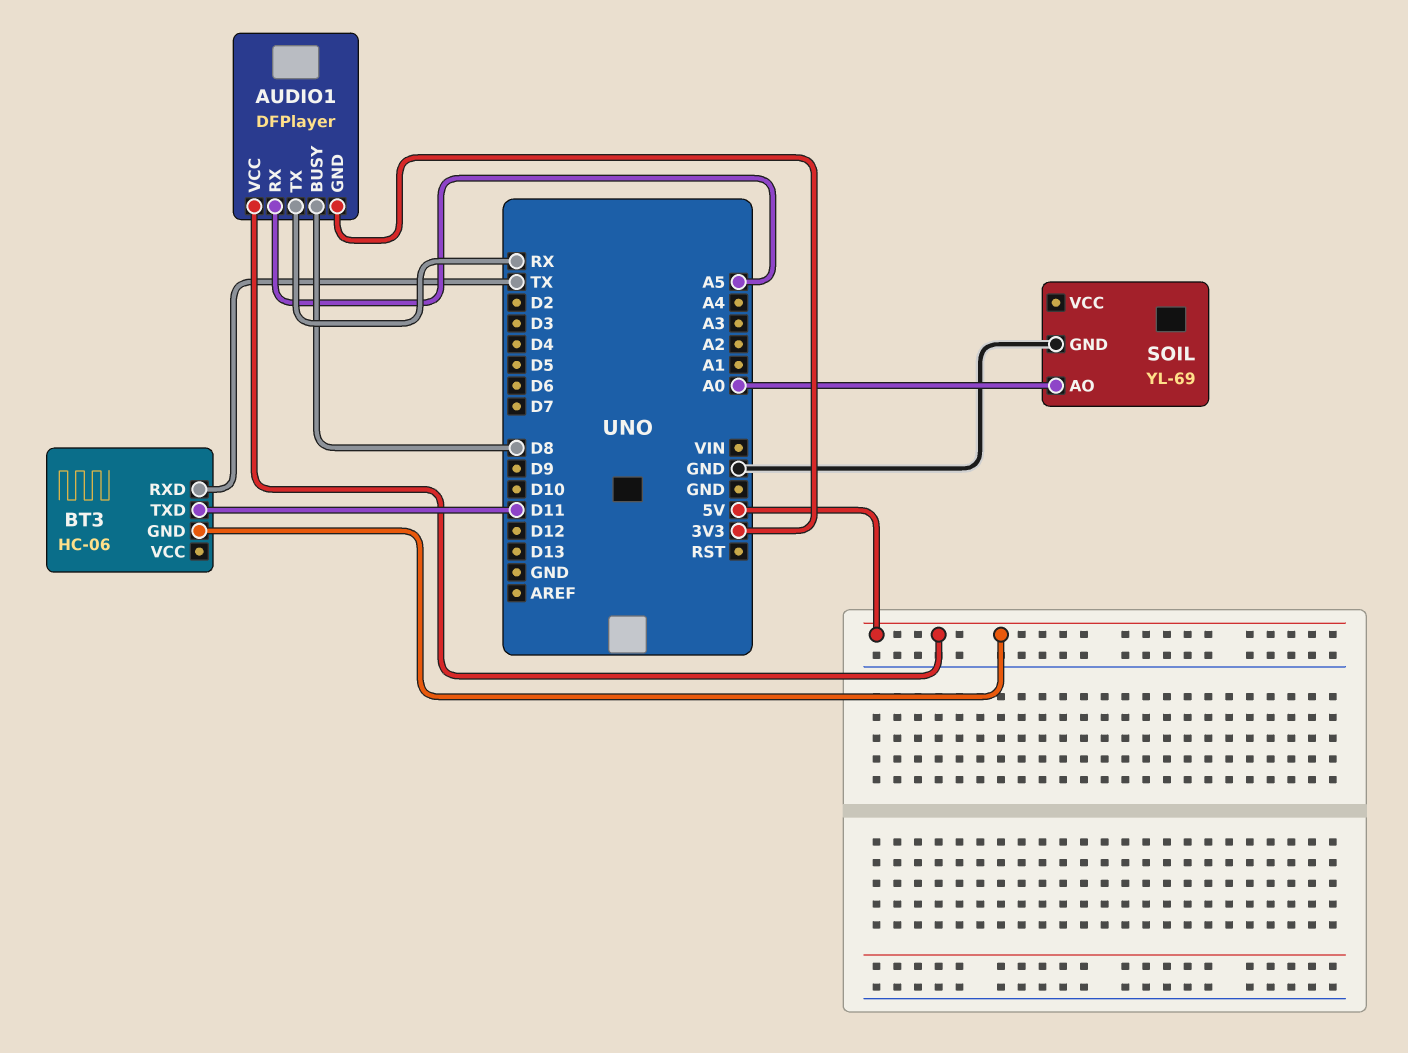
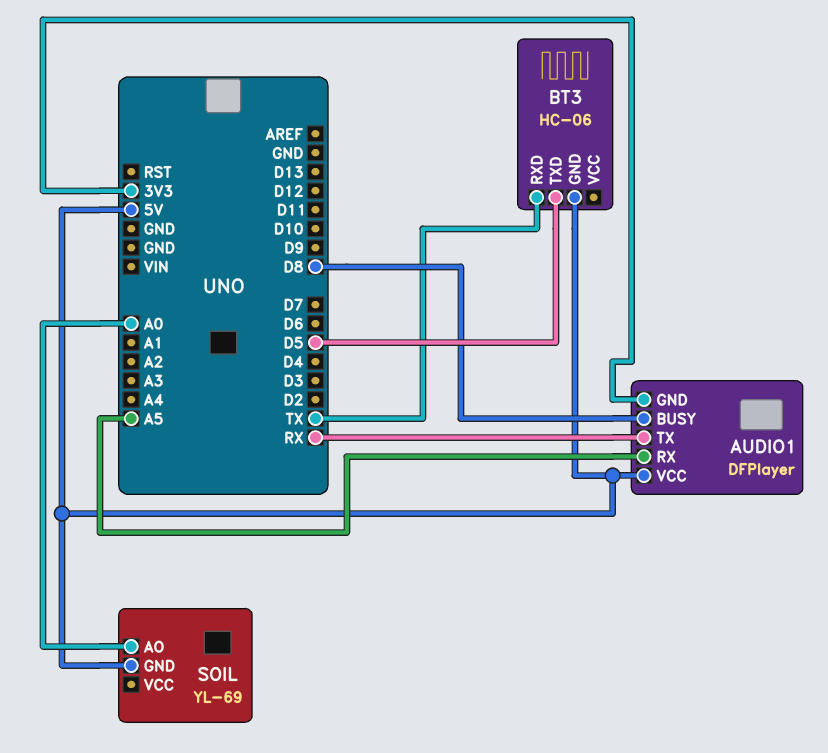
BT3 pin TXD: D11 -> D5
SOIL pin GND: GND -> 5V

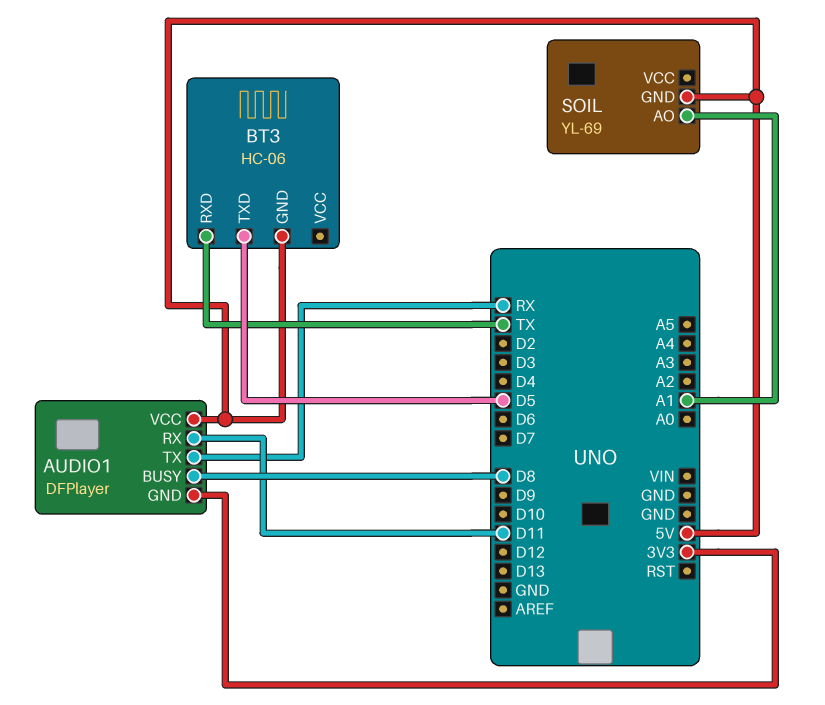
AUDIO1 pin RX: A5 -> D11
SOIL pin AO: A0 -> A1

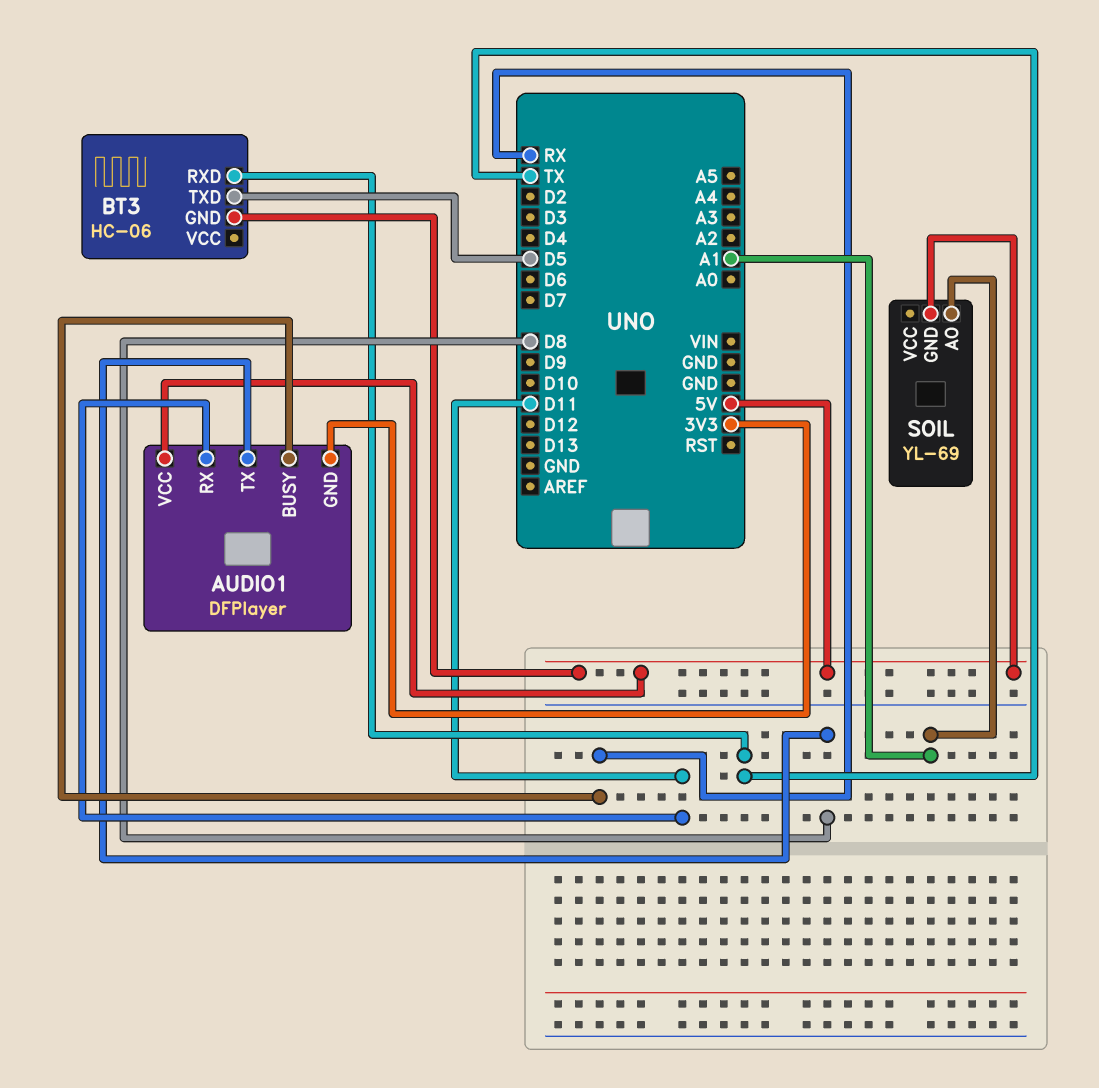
AUDIO1 pin BUSY: D8 -> RX
AUDIO1 pin TX: RX -> D8

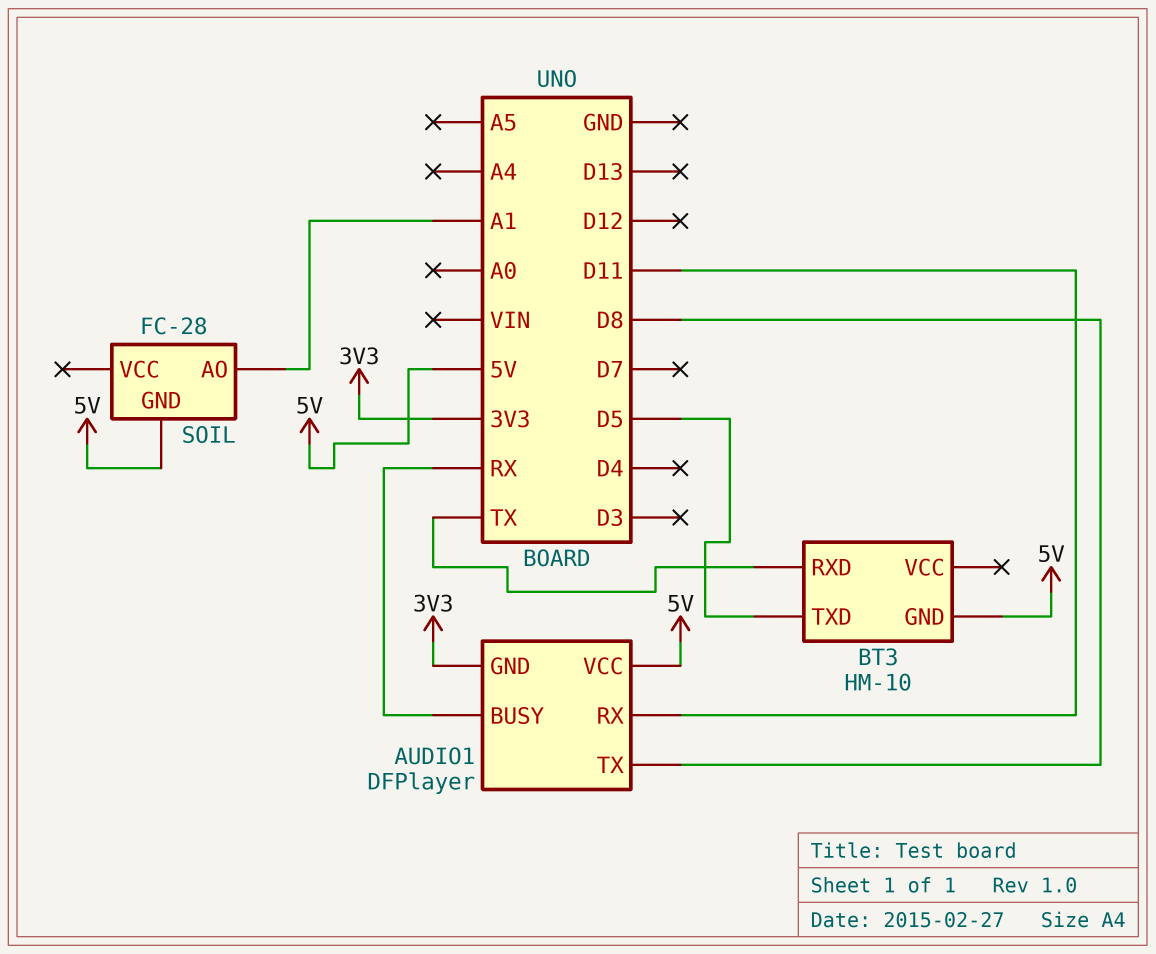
BT3: HC-06 -> HM-10
SOIL: YL-69 -> FC-28

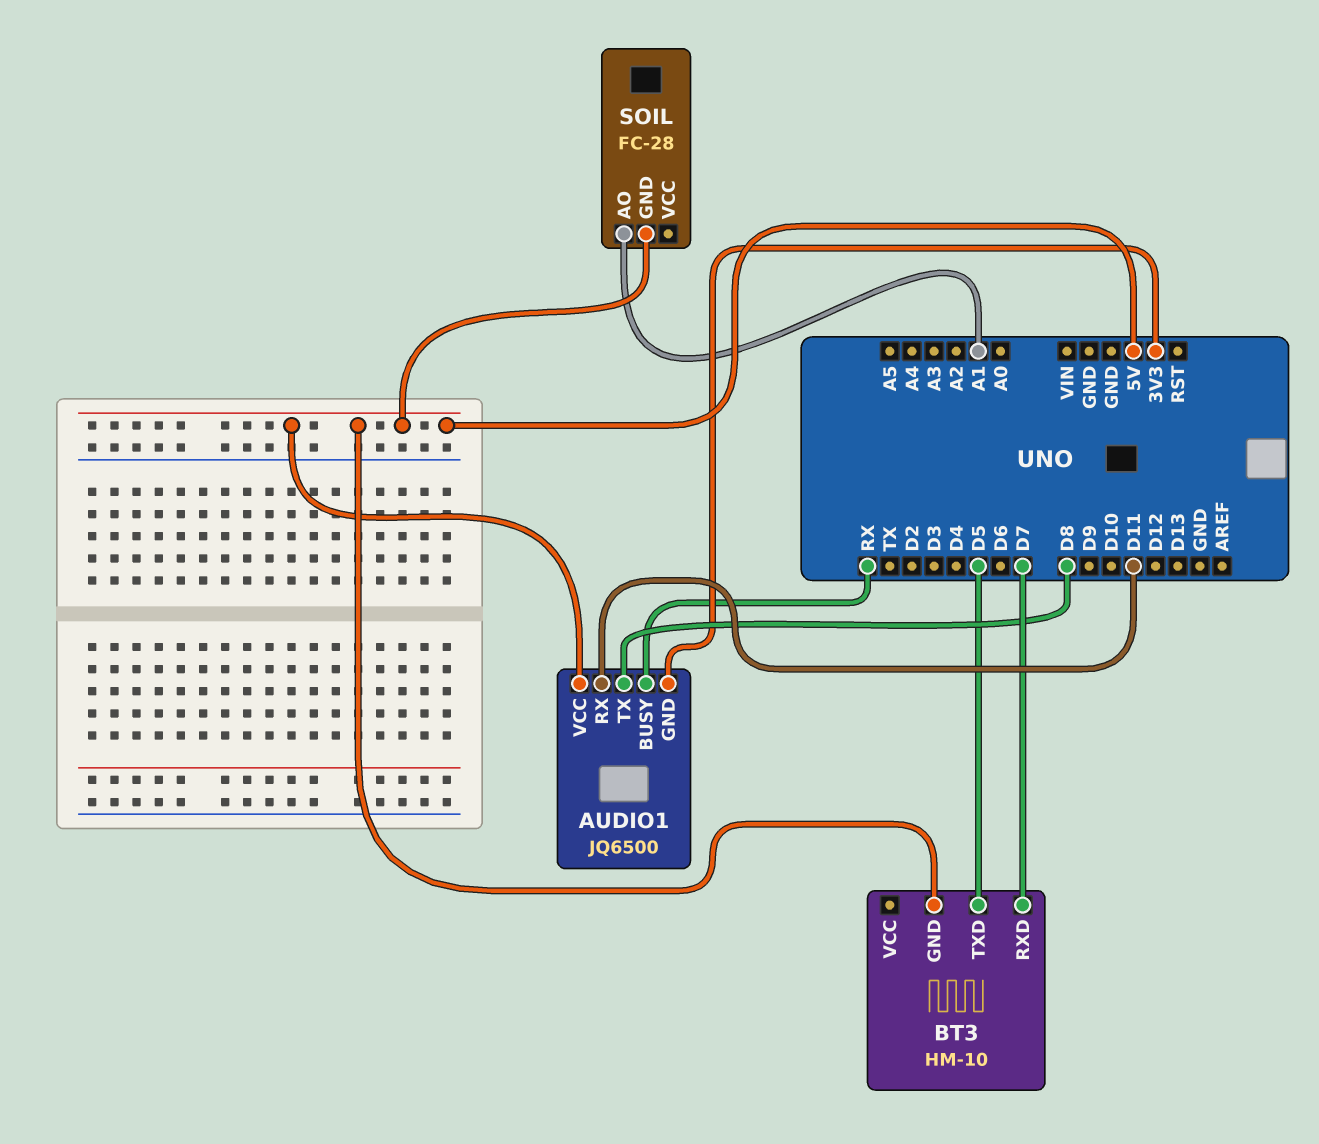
AUDIO1: DFPlayer -> JQ6500
BT3 pin RXD: TX -> D7

